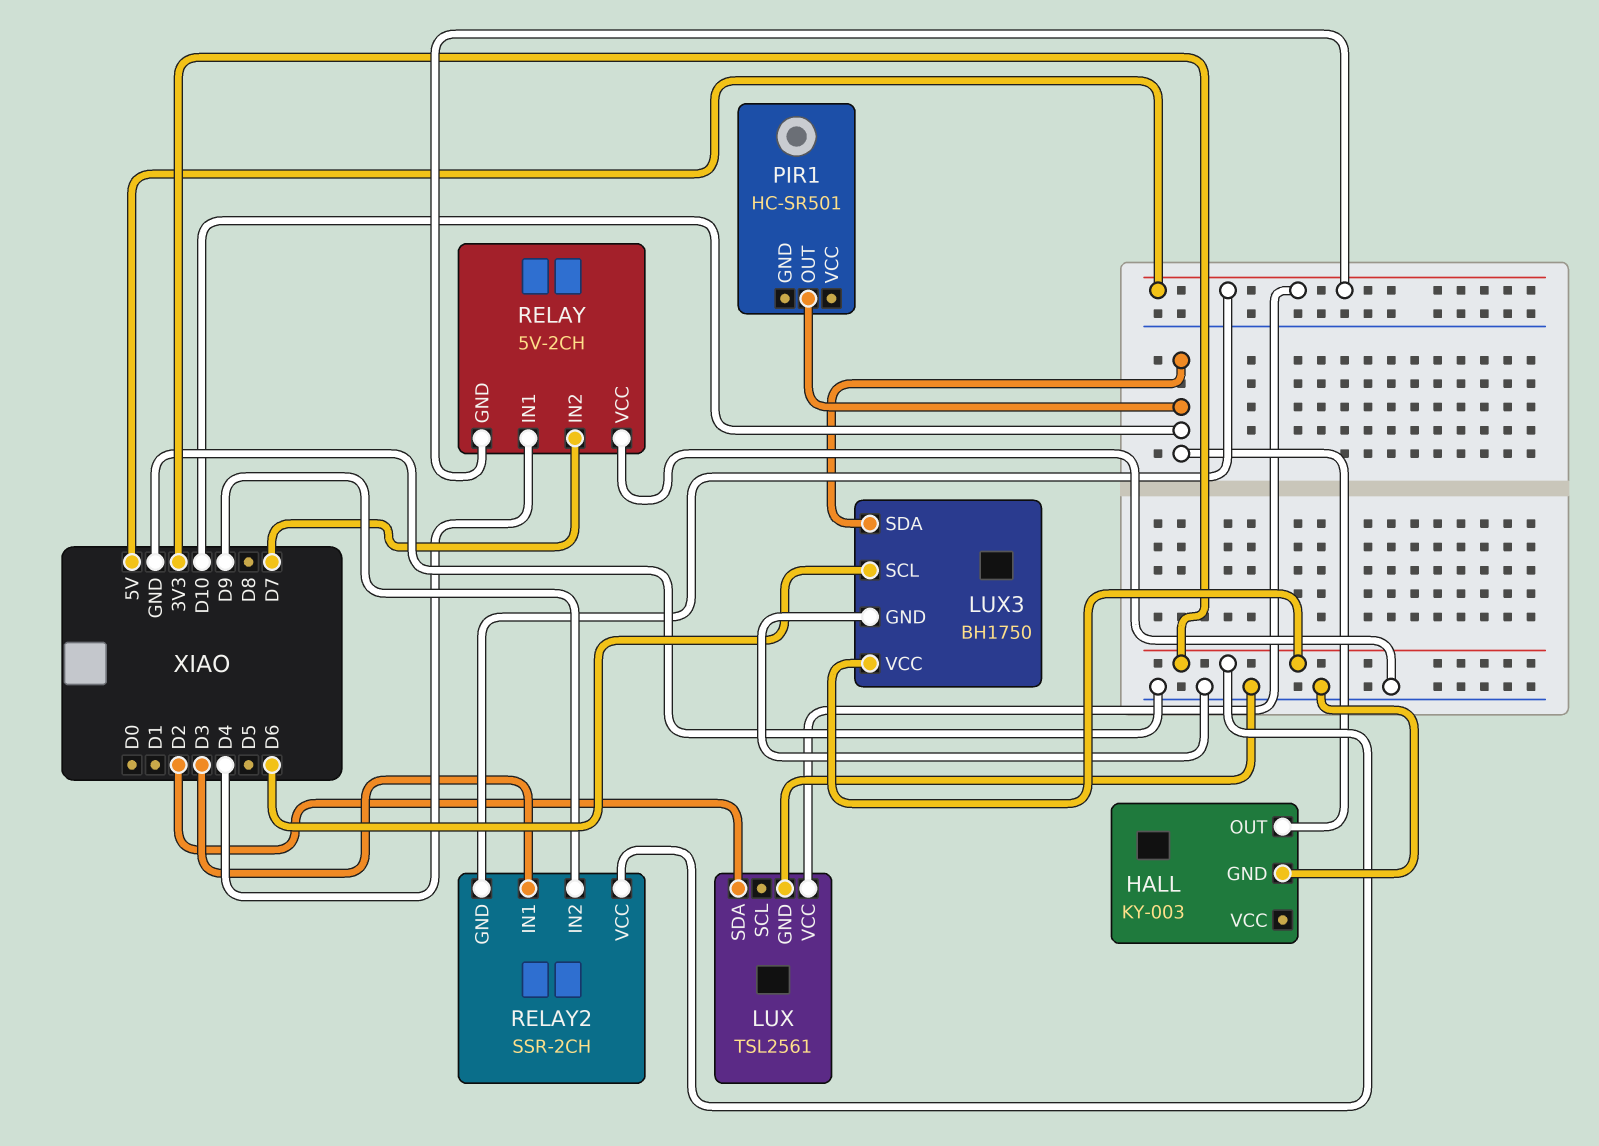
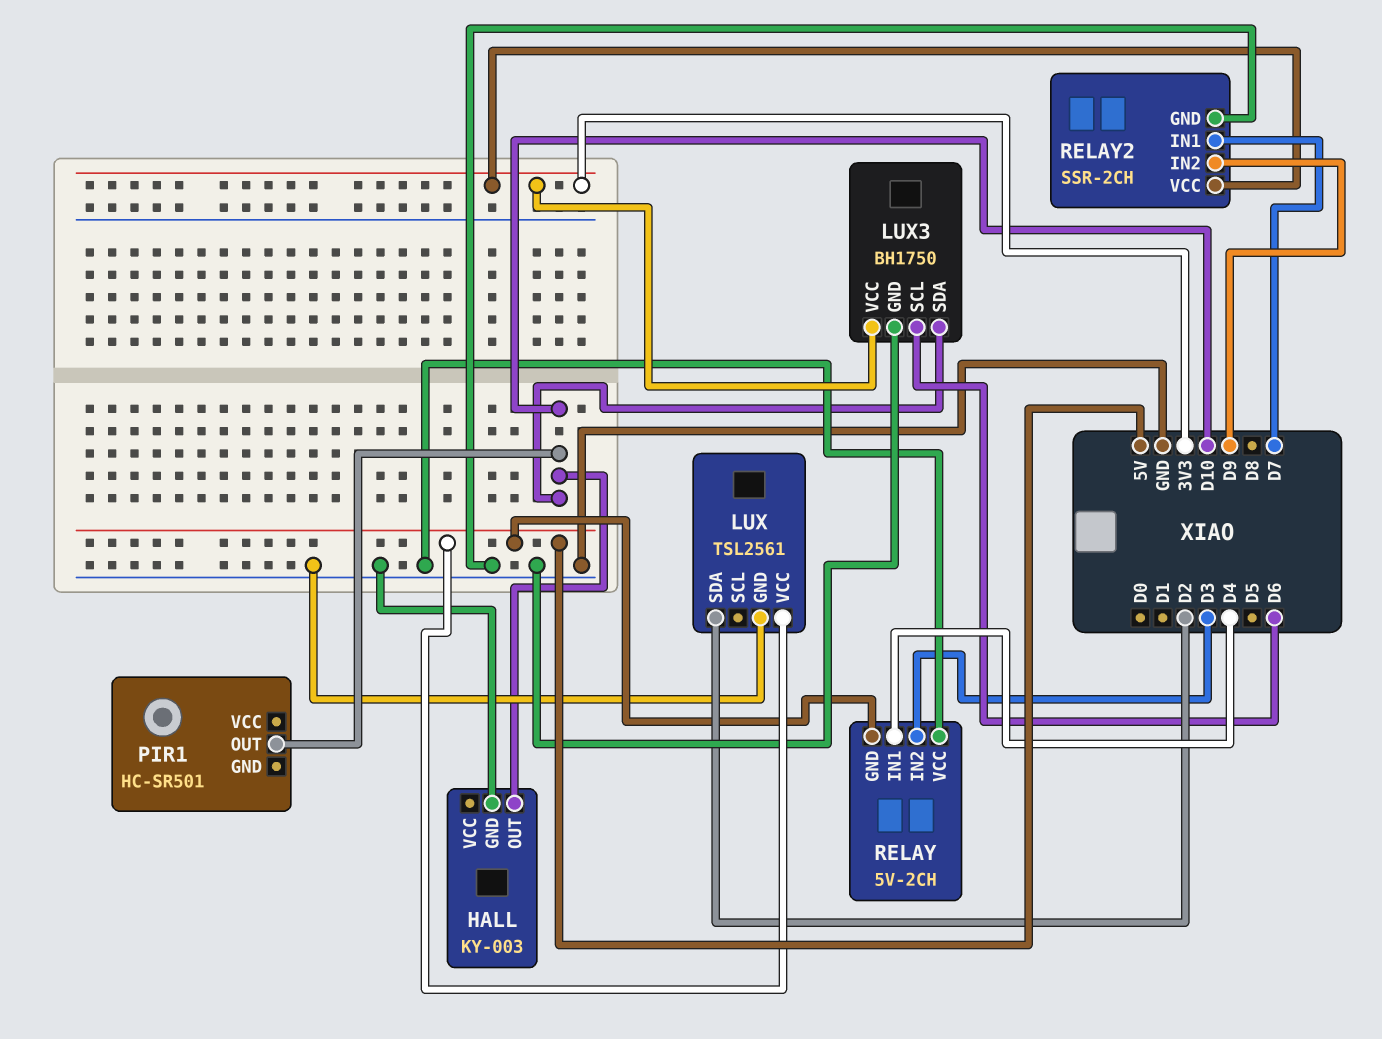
RELAY pin IN2: D7 -> D3
RELAY2 pin GND: 5V -> GND
RELAY2 pin IN1: D3 -> D7

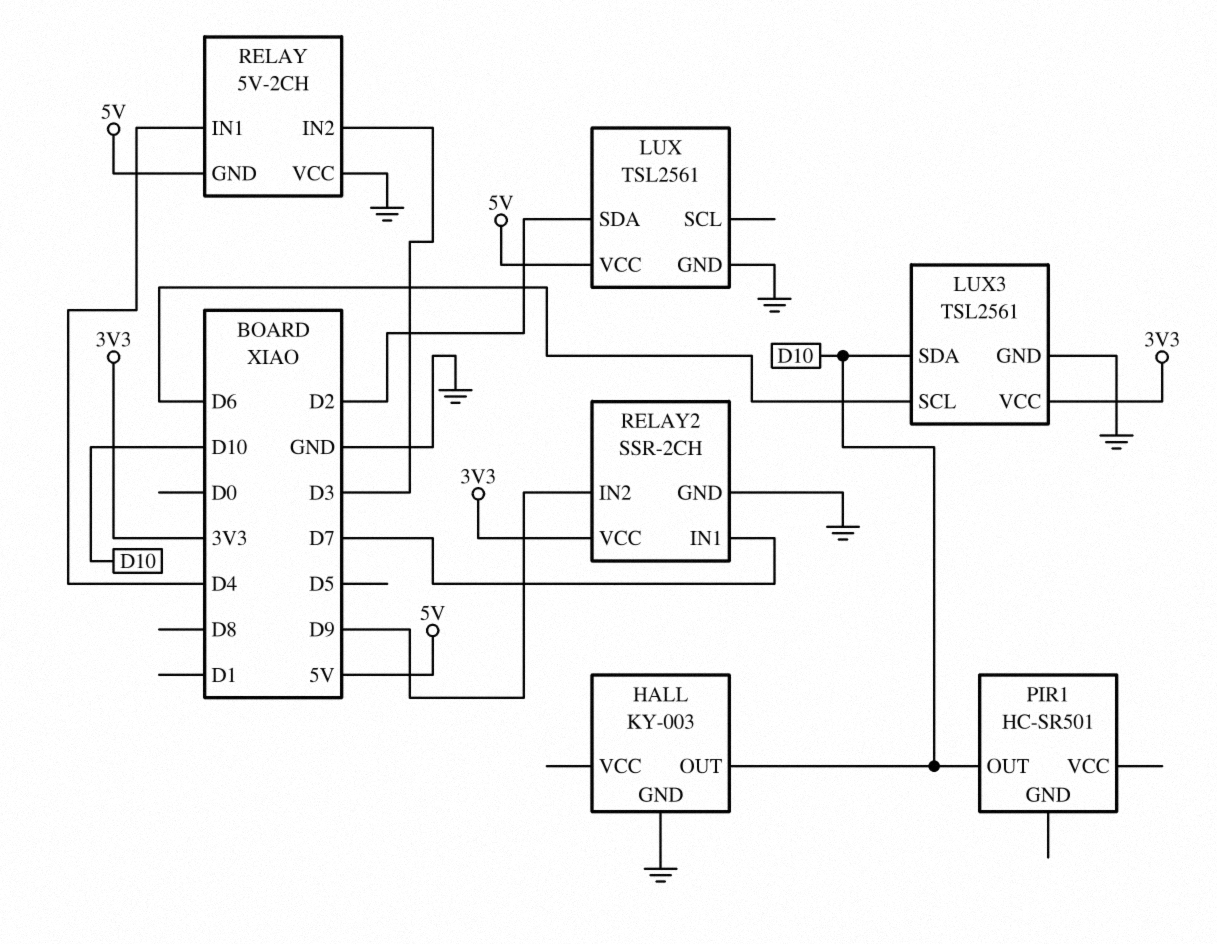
LUX3: BH1750 -> TSL2561

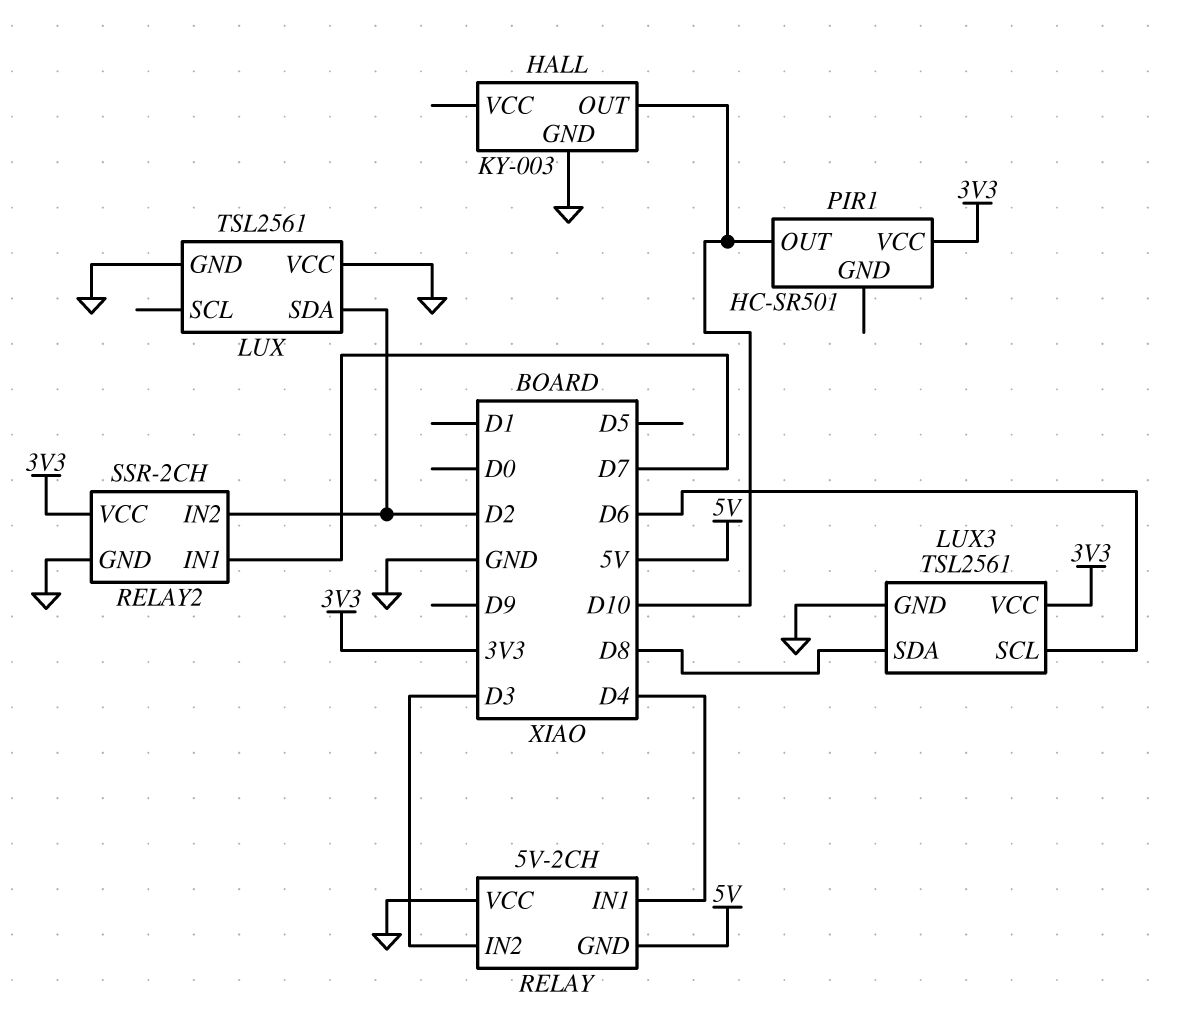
LUX pin VCC: 5V -> GND
LUX3 pin SDA: D10 -> D8
PIR1 pin VCC: none -> 3V3
RELAY2 pin IN2: D9 -> D2

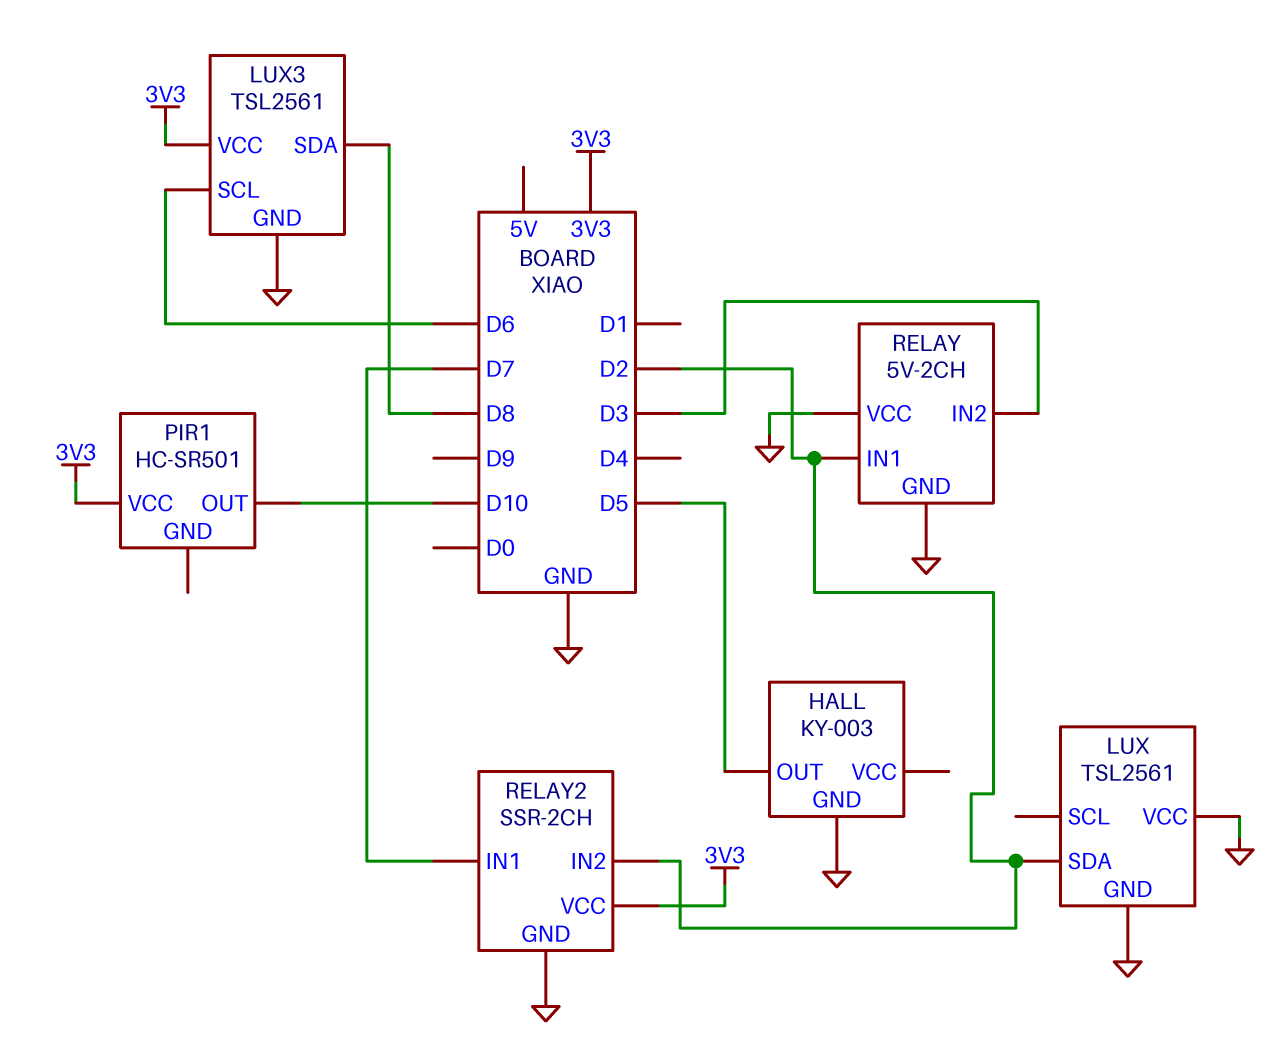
HALL pin OUT: D10 -> D5
RELAY pin GND: 5V -> GND
RELAY pin IN1: D4 -> D2

